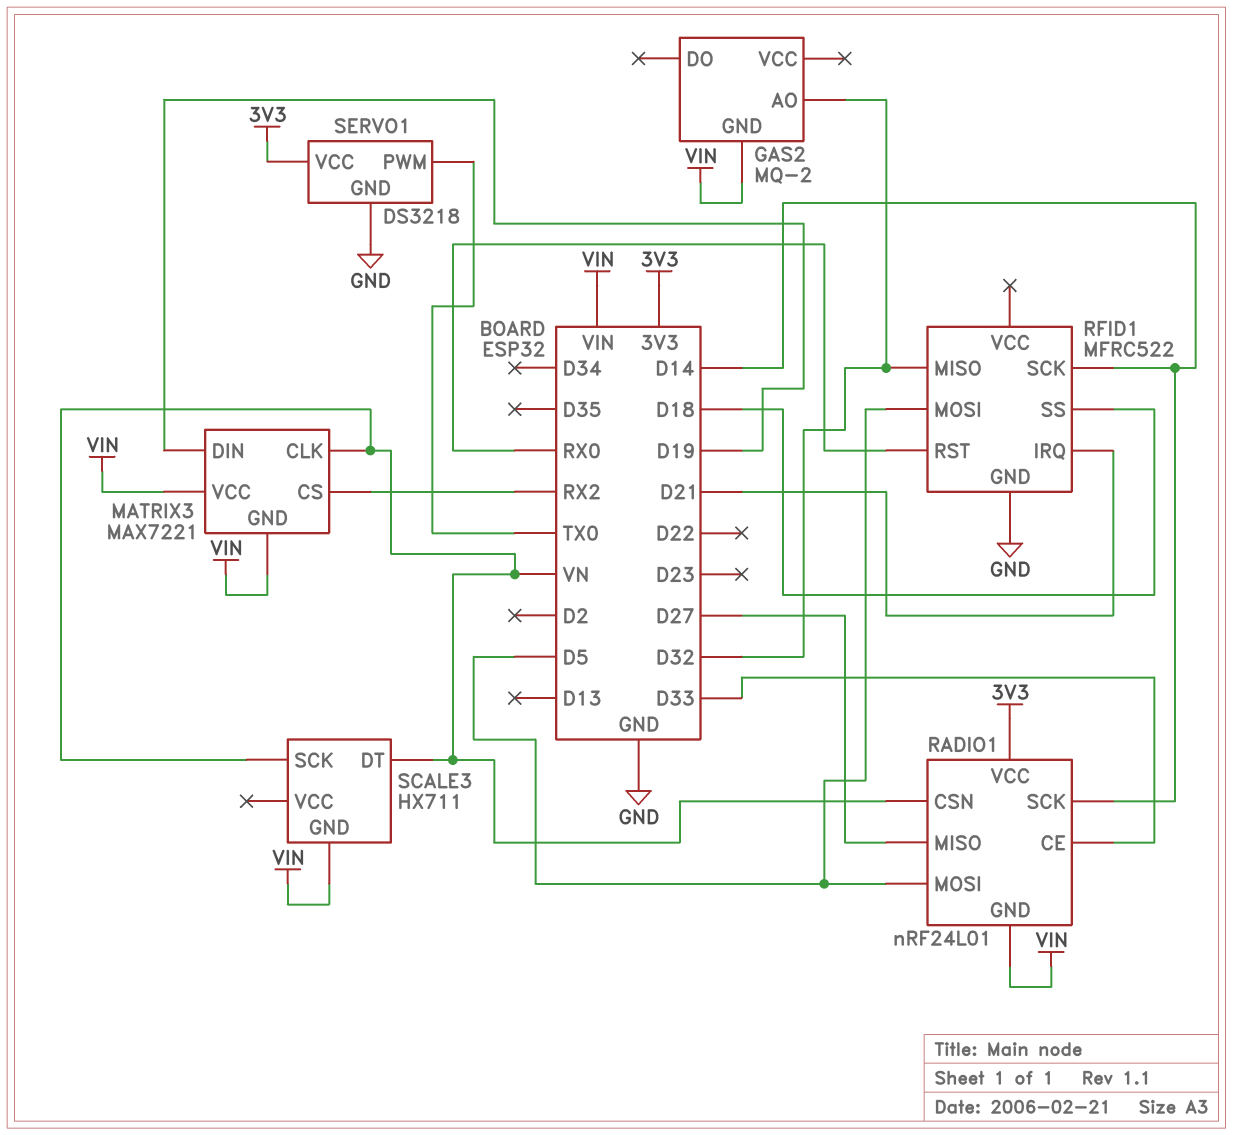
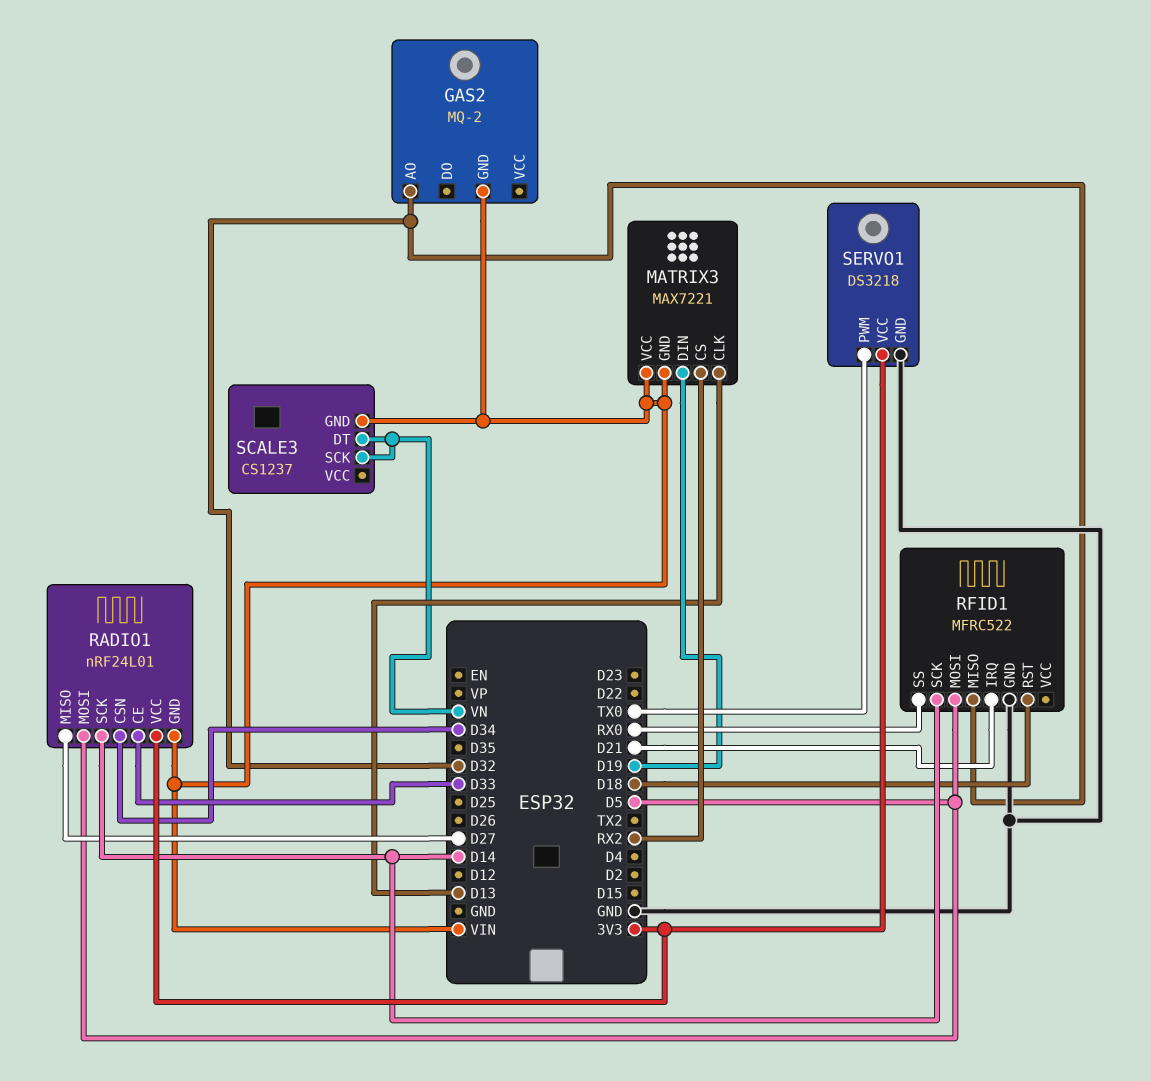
MATRIX3 pin CLK: VN -> D13
RADIO1 pin CSN: VN -> D34
RFID1 pin RST: RX0 -> D18
RFID1 pin SS: D18 -> RX0
SCALE3: HX711 -> CS1237

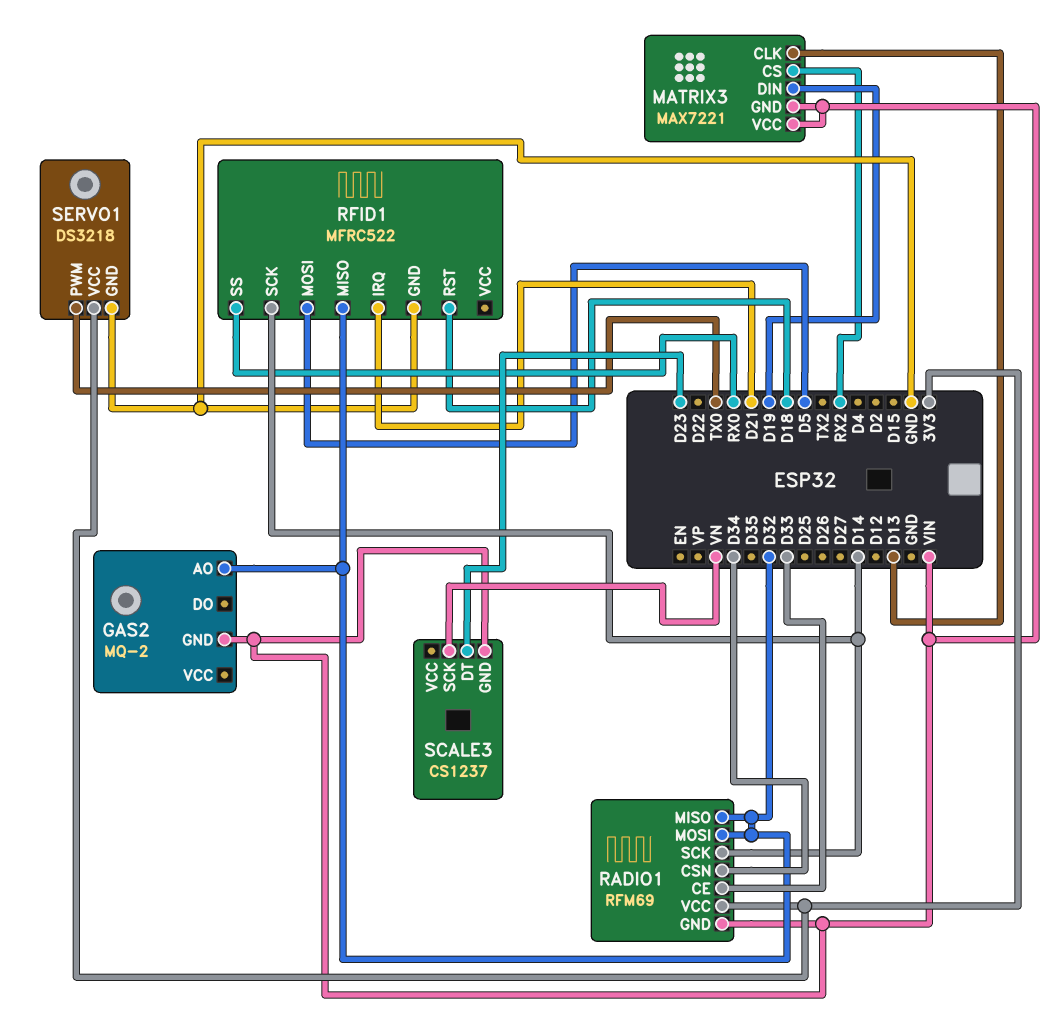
RADIO1: nRF24L01 -> RFM69
RADIO1 pin MISO: D27 -> D32
RADIO1 pin MOSI: D5 -> D32
SCALE3 pin DT: VN -> D23

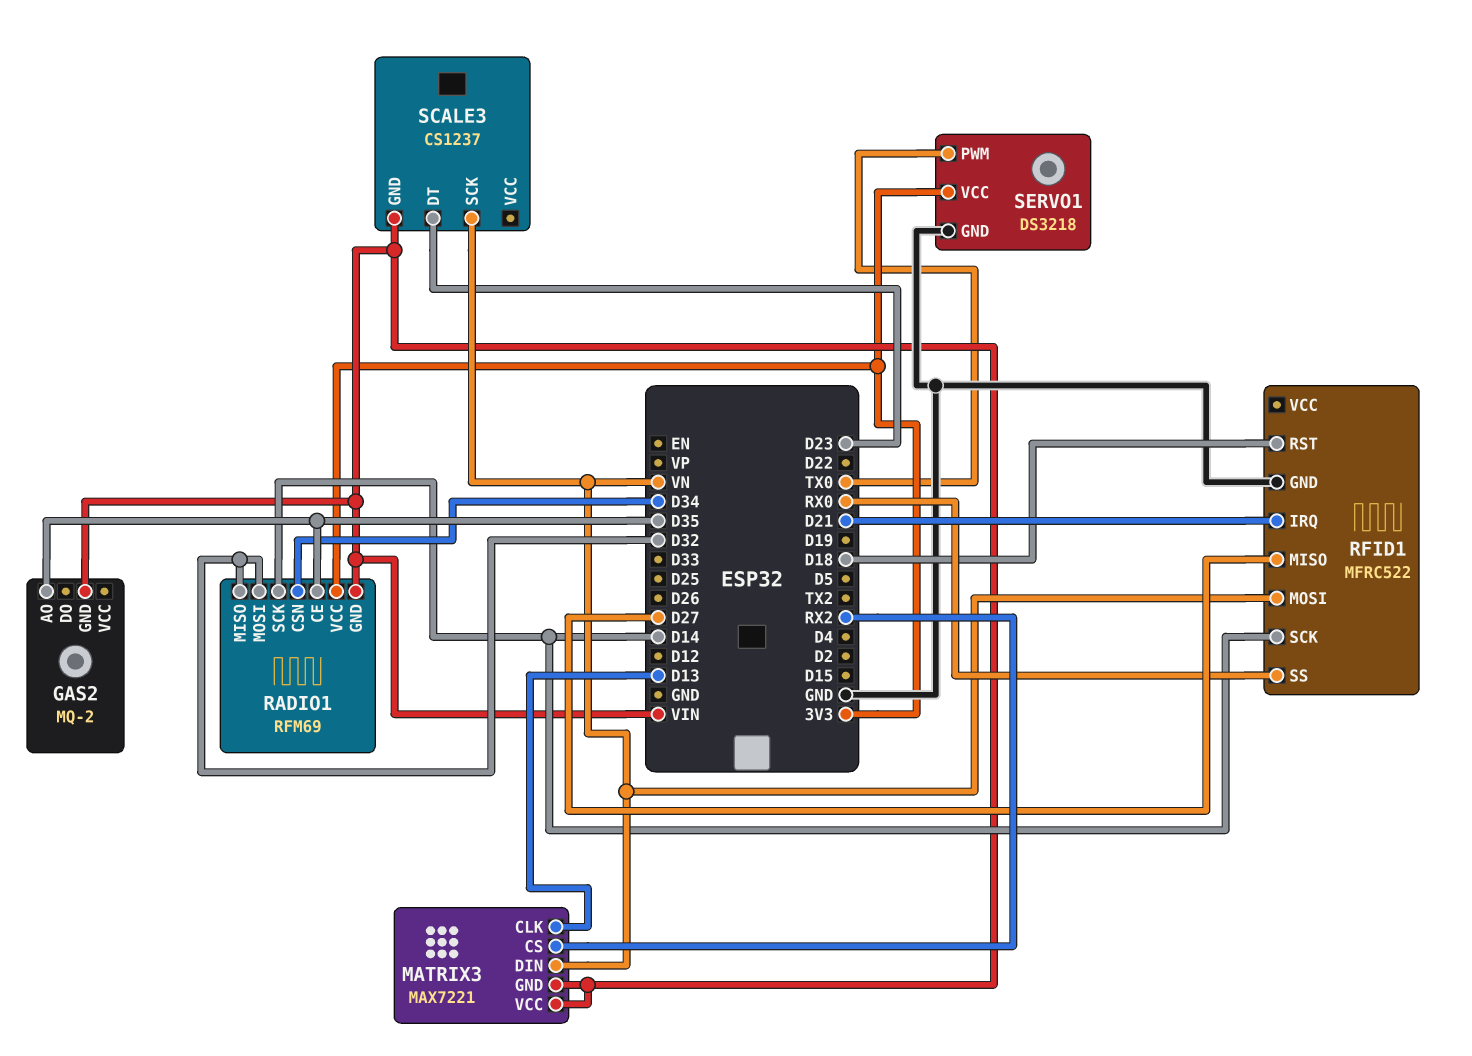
GAS2 pin AO: D32 -> D35
MATRIX3 pin DIN: D19 -> VN
RADIO1 pin CE: D33 -> D35
RFID1 pin MISO: D32 -> D27
RFID1 pin MOSI: D5 -> VN

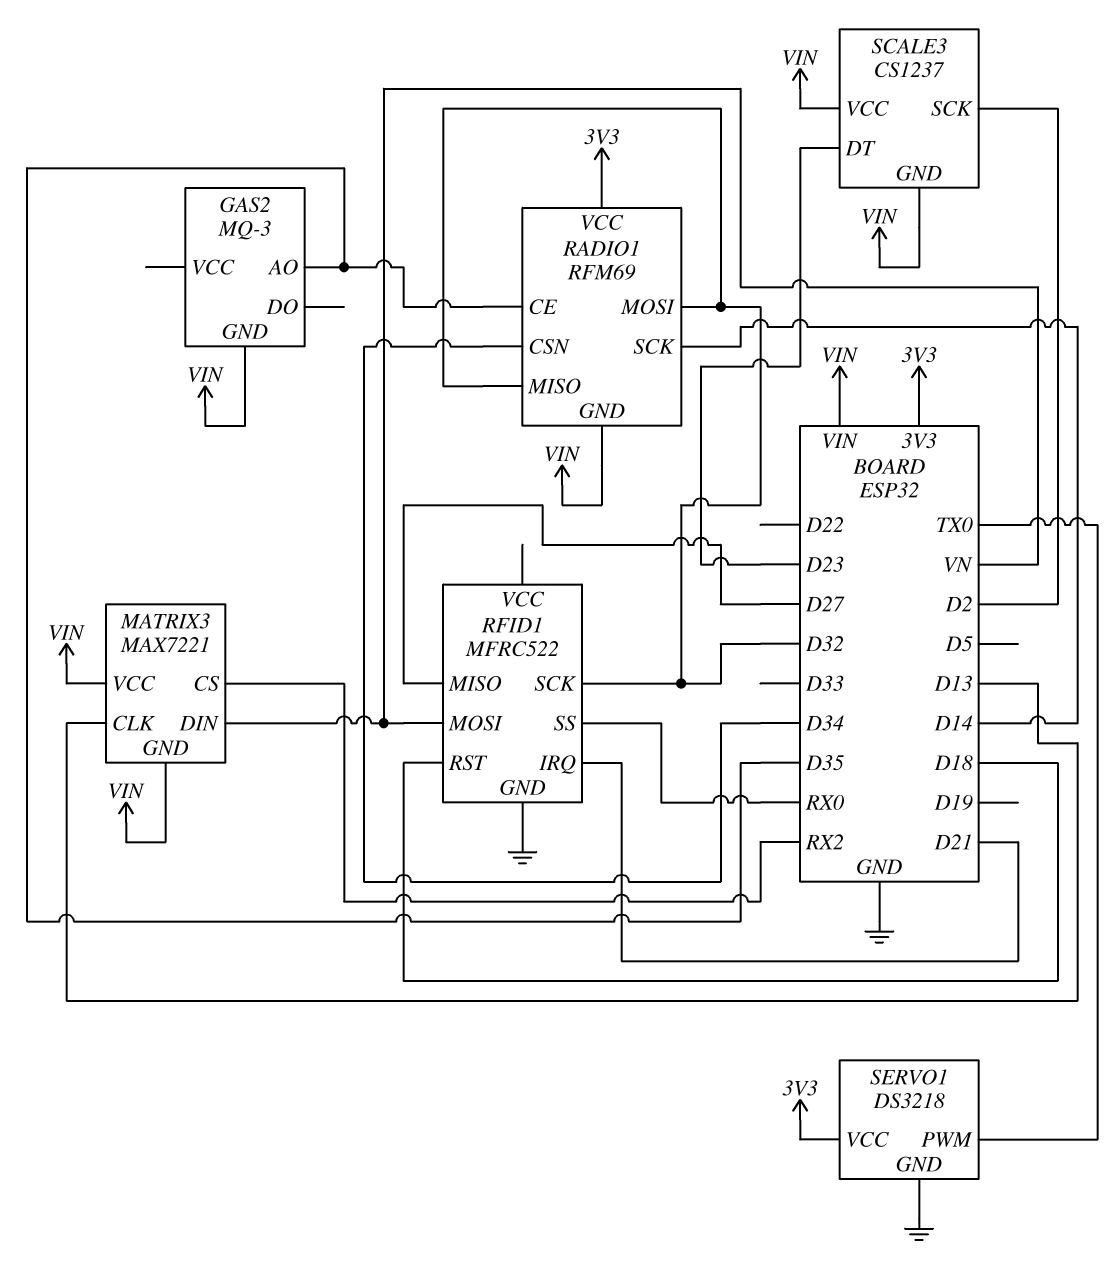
GAS2: MQ-2 -> MQ-3
RFID1 pin SCK: D14 -> D32
SCALE3 pin SCK: VN -> D2
SCALE3 pin VCC: none -> VIN

